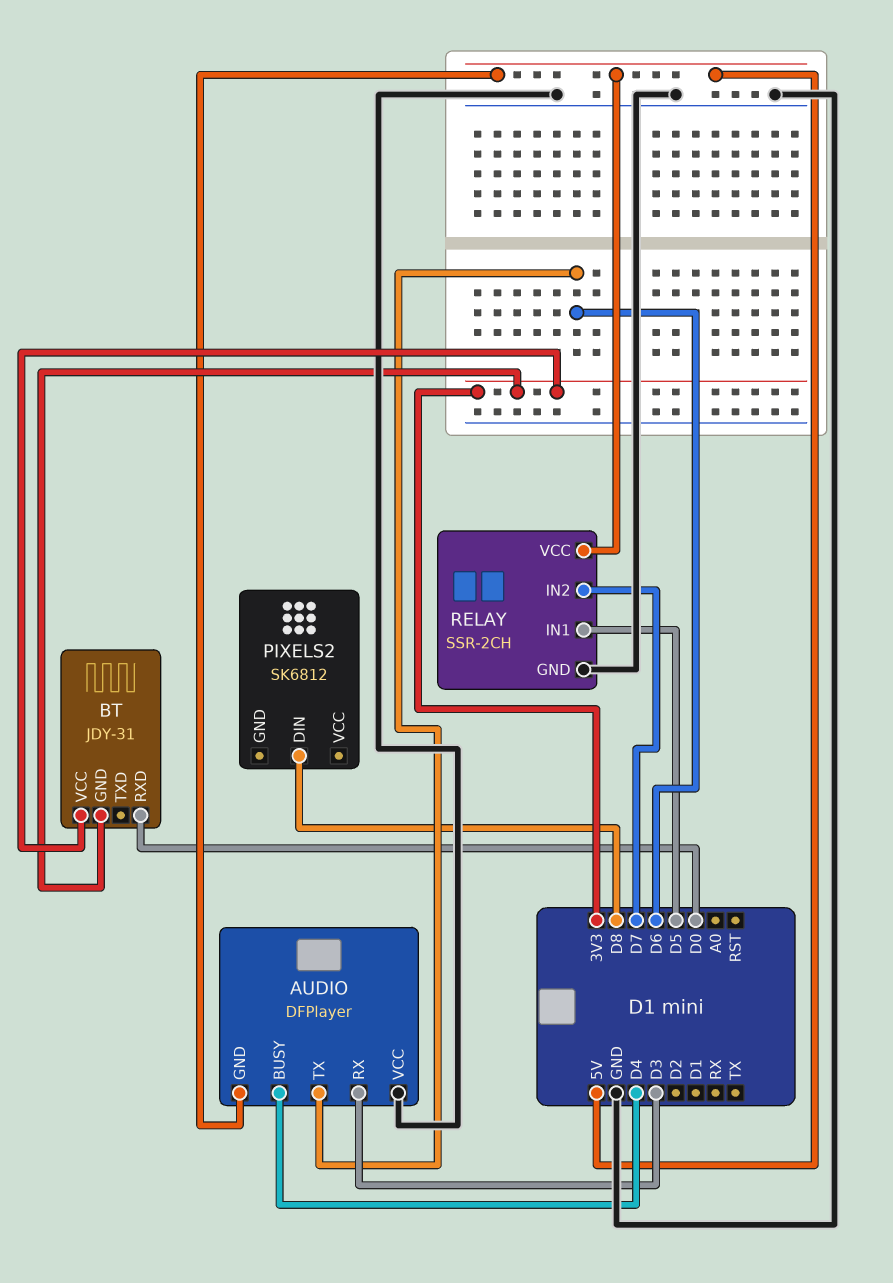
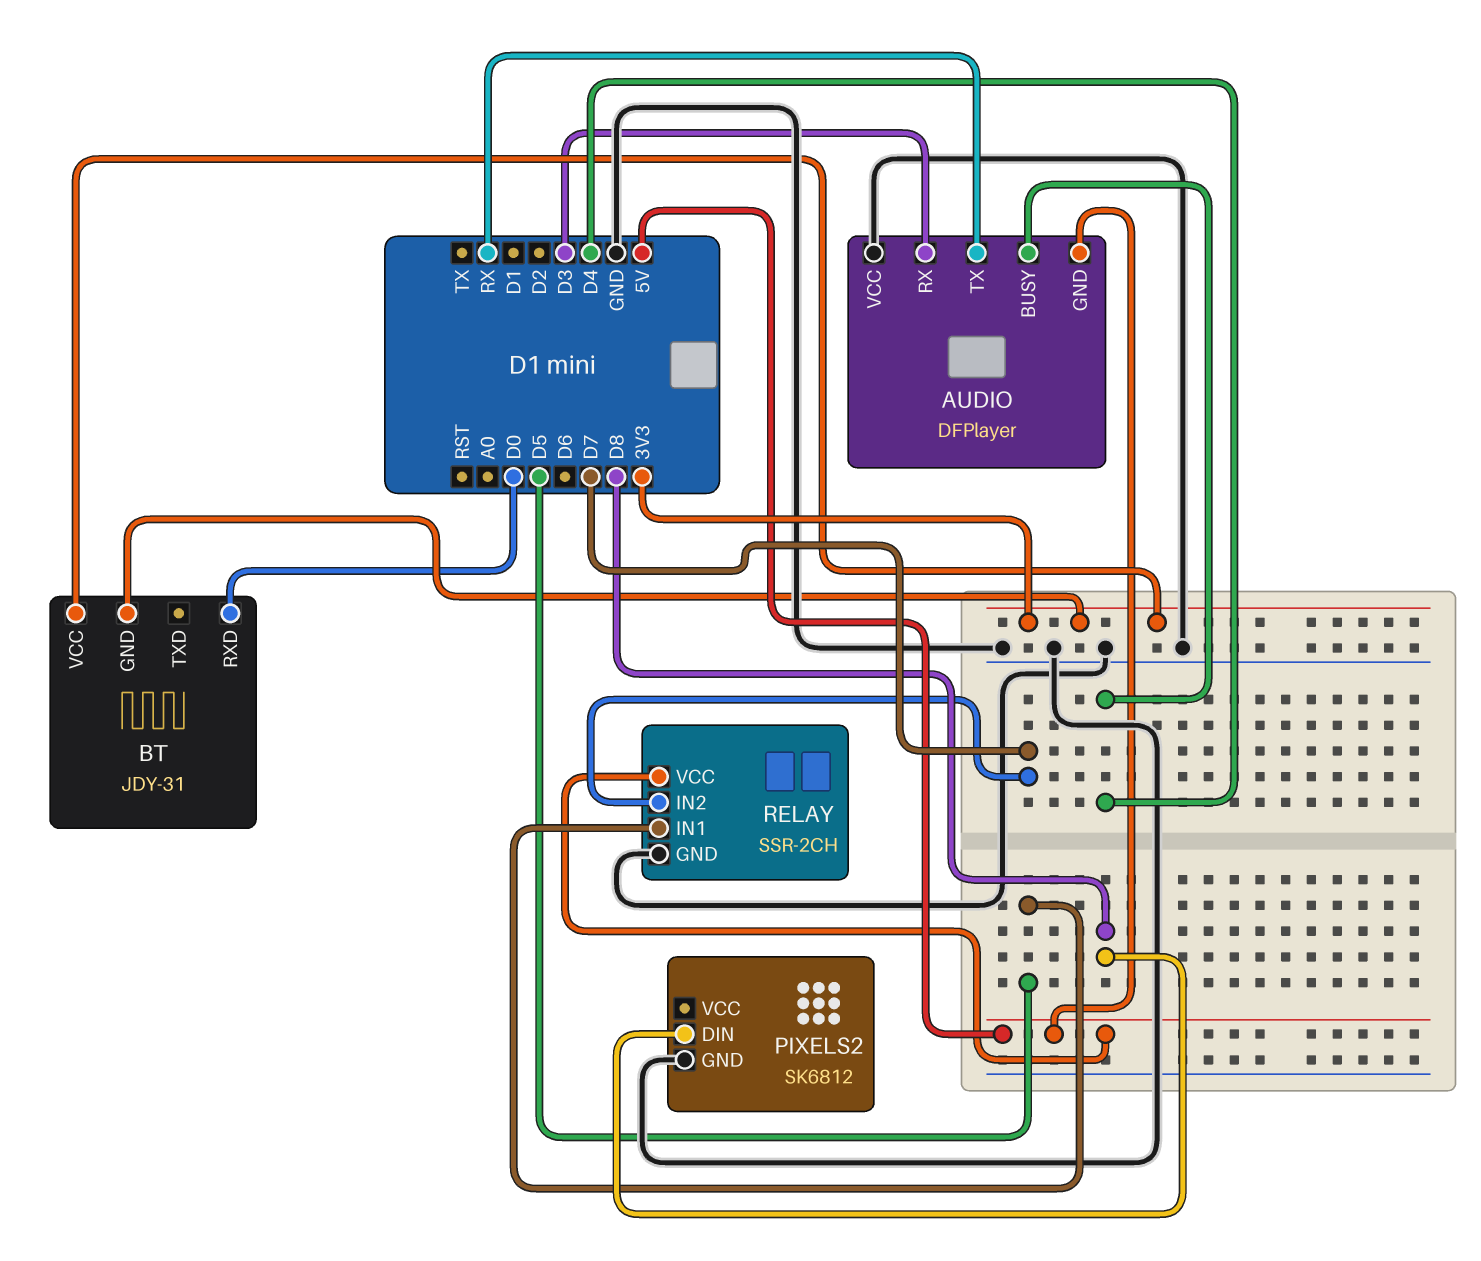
AUDIO pin TX: D6 -> RX
PIXELS2 pin GND: none -> GND

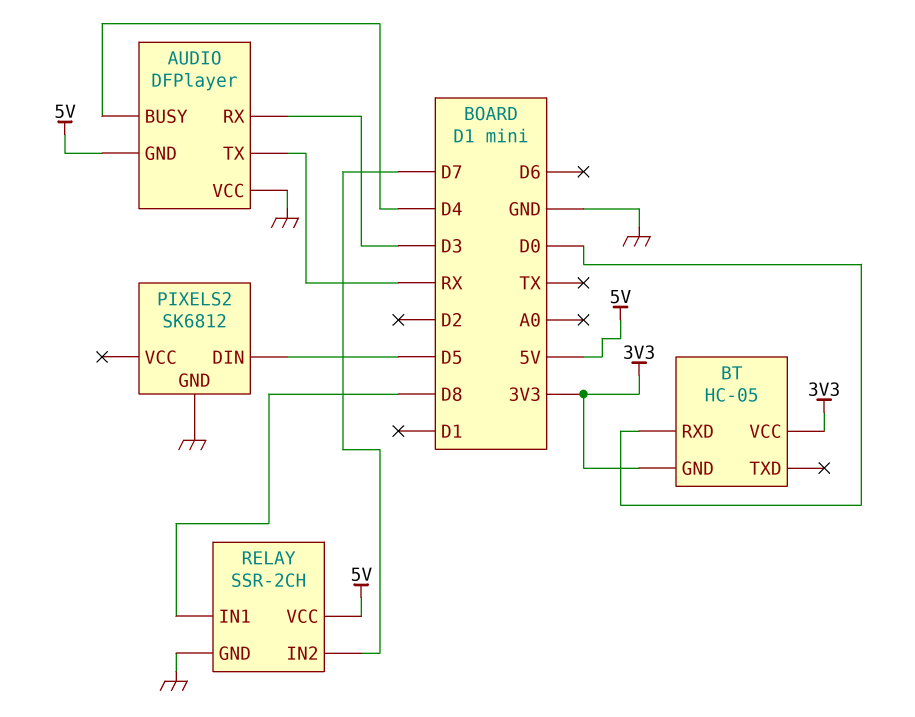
BT: JDY-31 -> HC-05
PIXELS2 pin DIN: D8 -> D5
RELAY pin IN1: D5 -> D8

